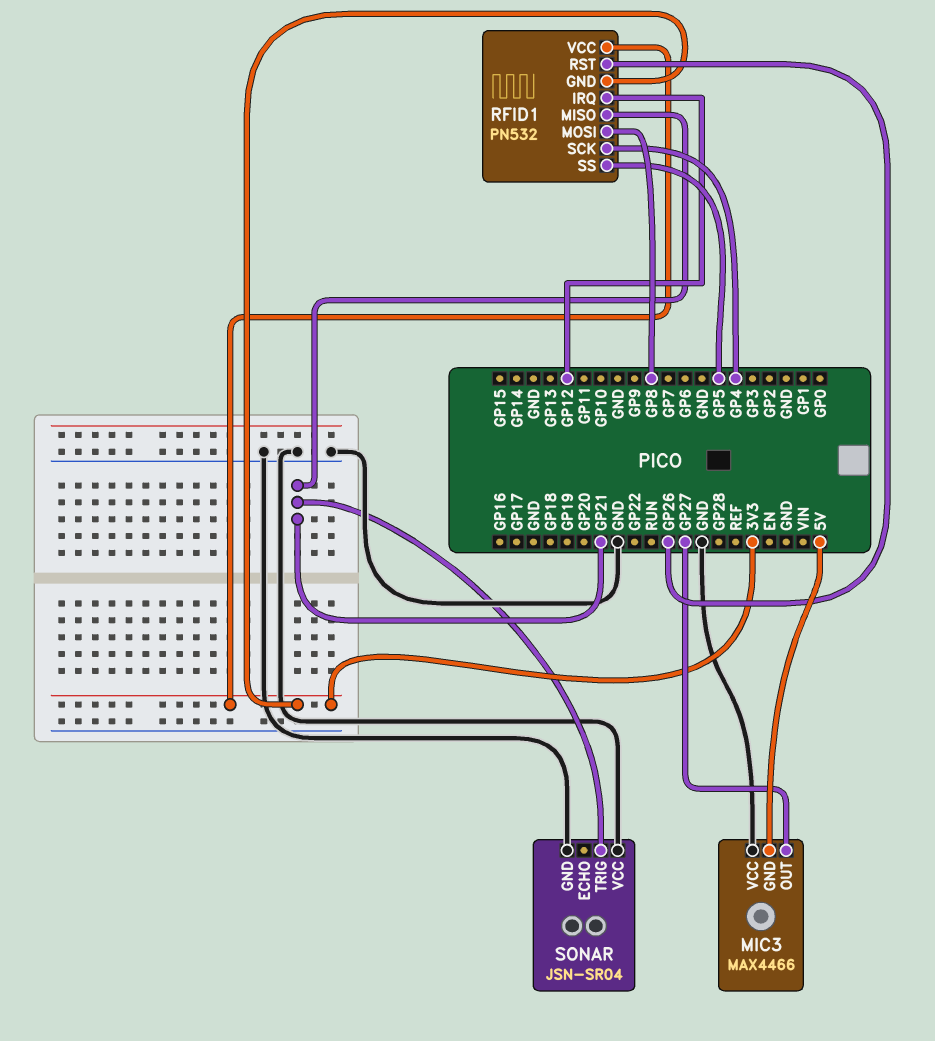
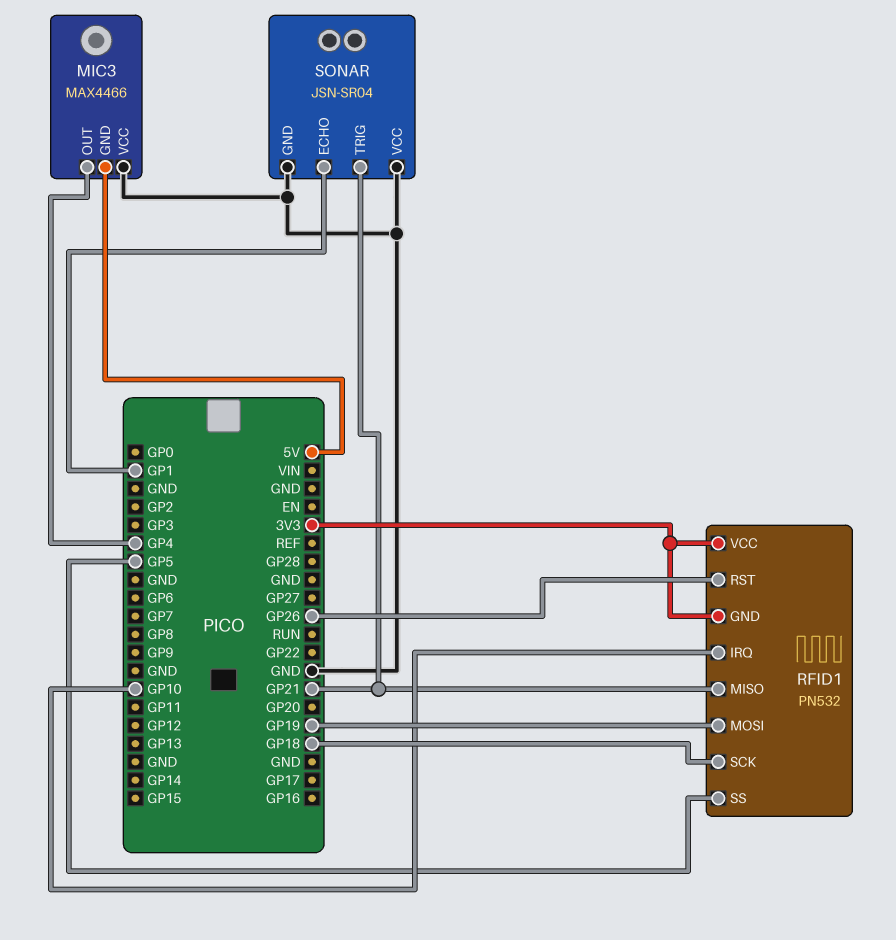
MIC3 pin OUT: GP27 -> GP4
RFID1 pin IRQ: GP12 -> GP10
RFID1 pin MOSI: GP8 -> GP19
RFID1 pin SCK: GP4 -> GP18
SONAR pin ECHO: none -> GP1

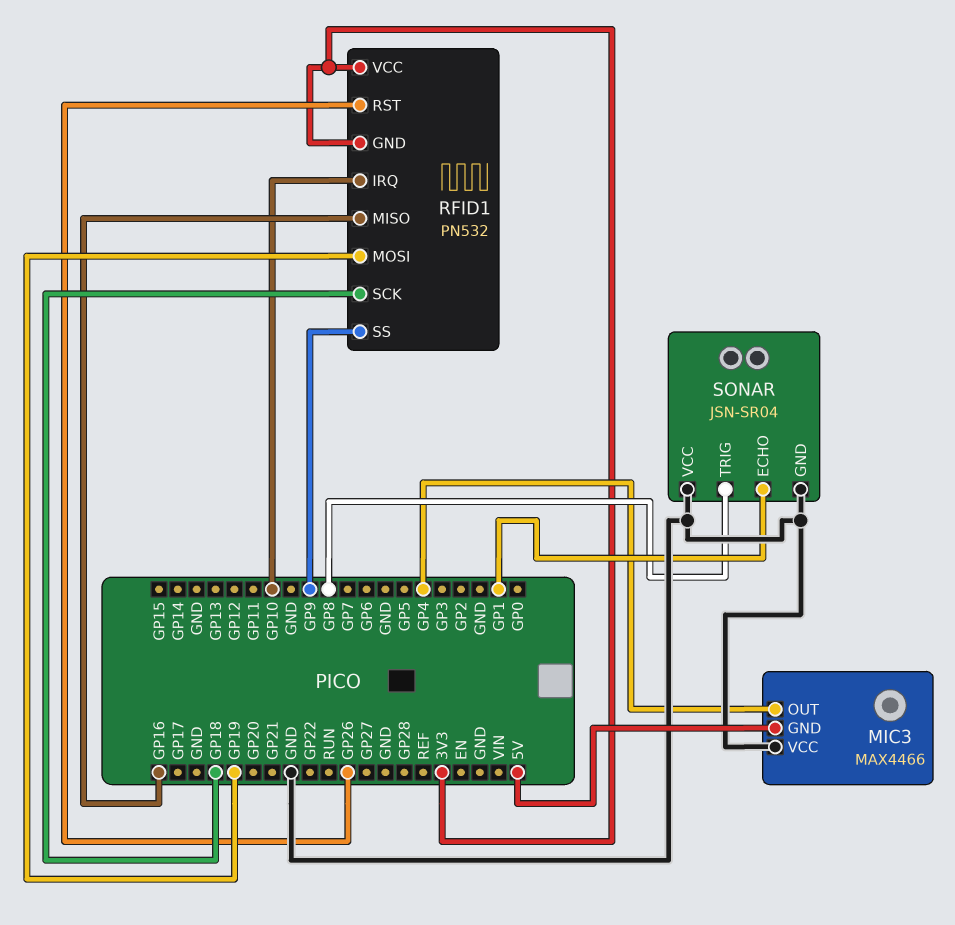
RFID1 pin MISO: GP21 -> GP16
RFID1 pin SS: GP5 -> GP9
SONAR pin TRIG: GP21 -> GP8

